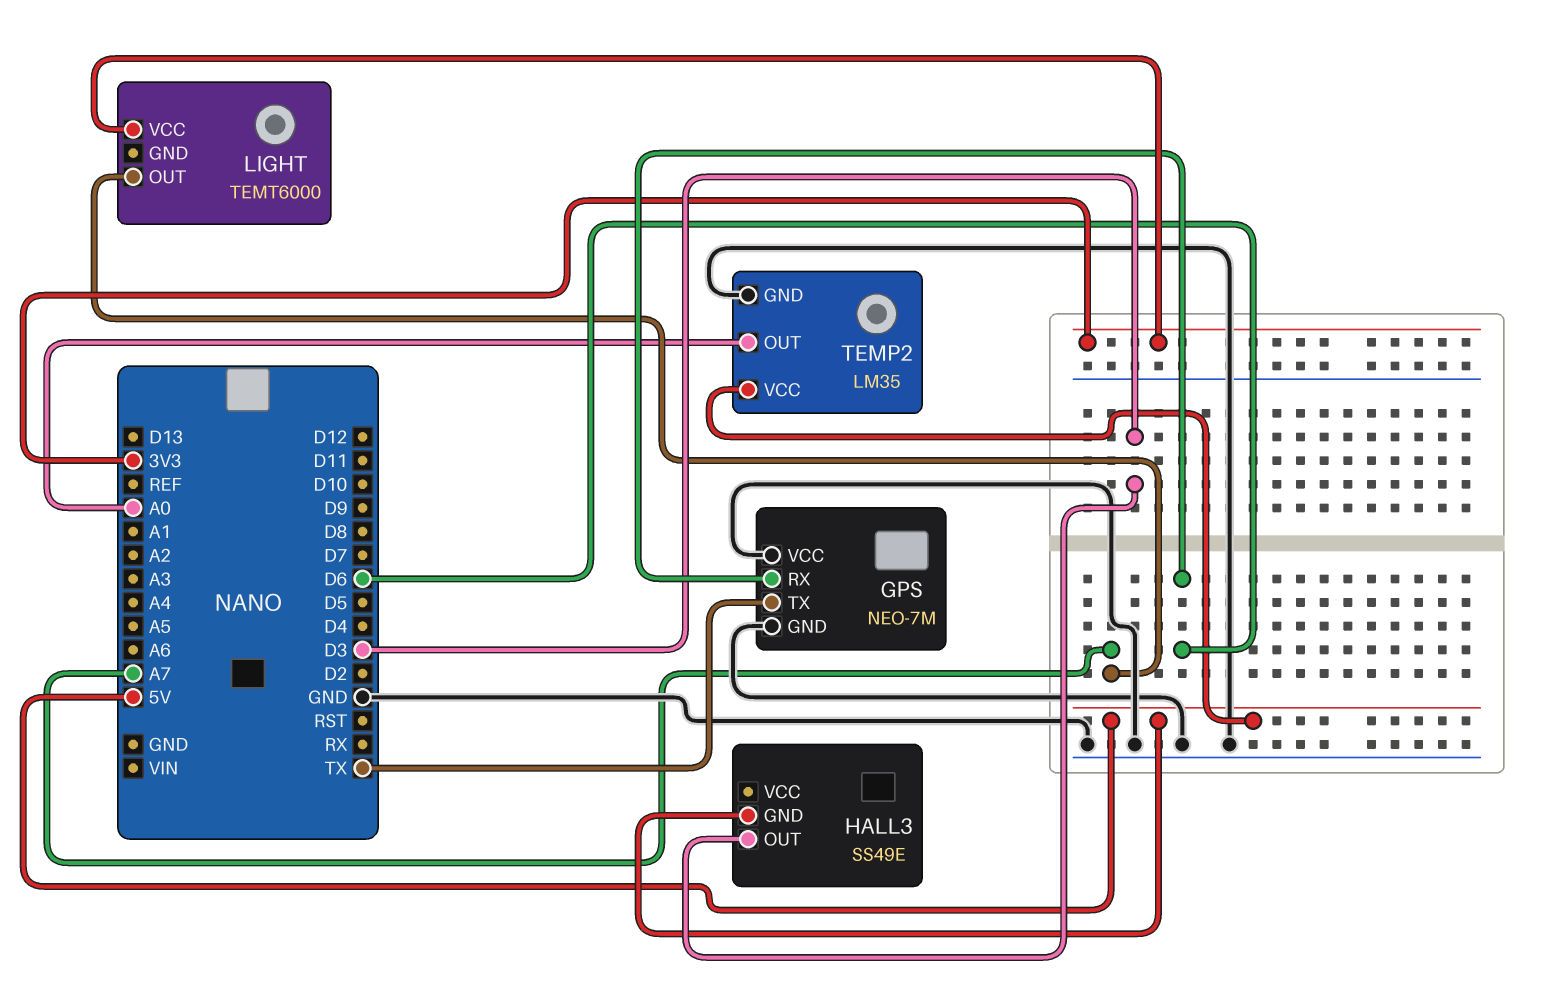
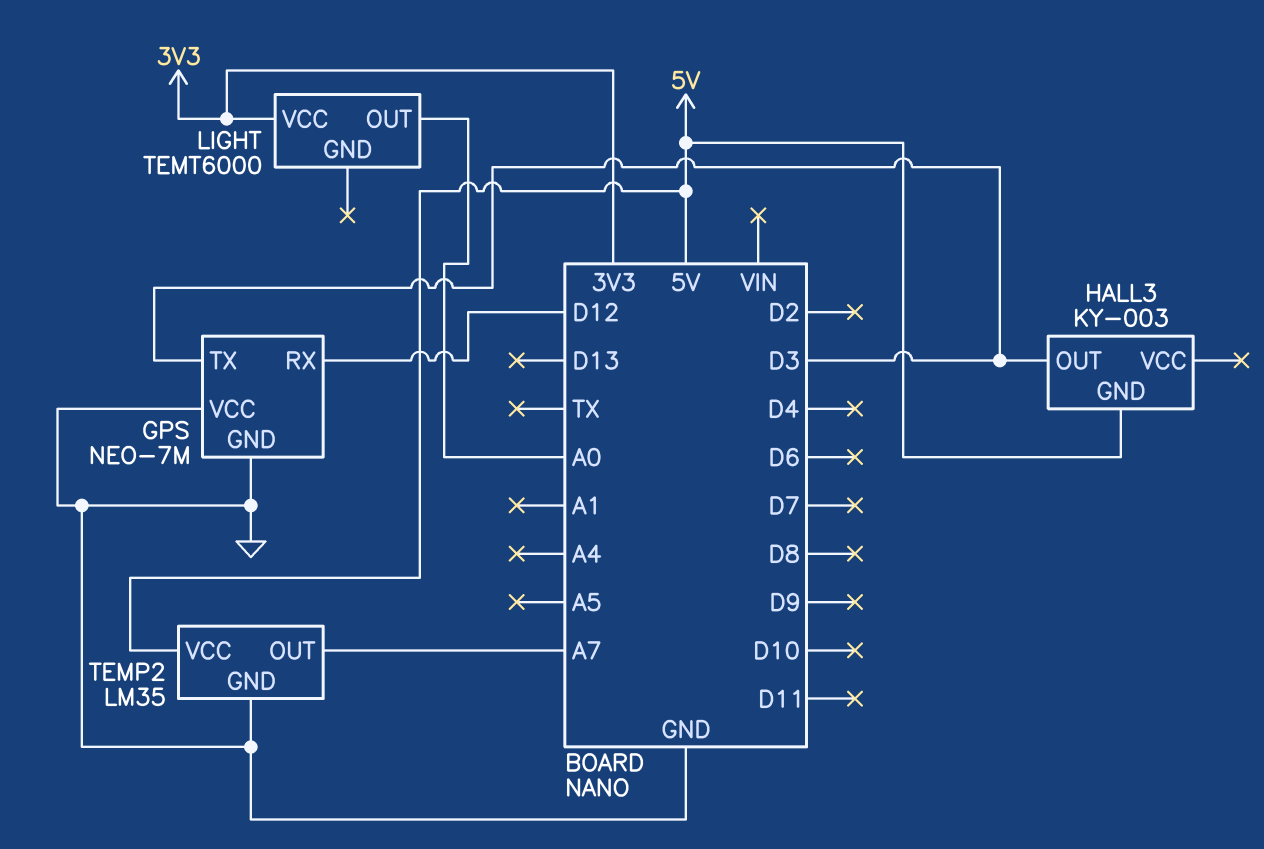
GPS pin RX: D6 -> D12
GPS pin TX: TX -> D3
HALL3: SS49E -> KY-003
LIGHT pin OUT: A7 -> A0
TEMP2 pin OUT: A0 -> A7

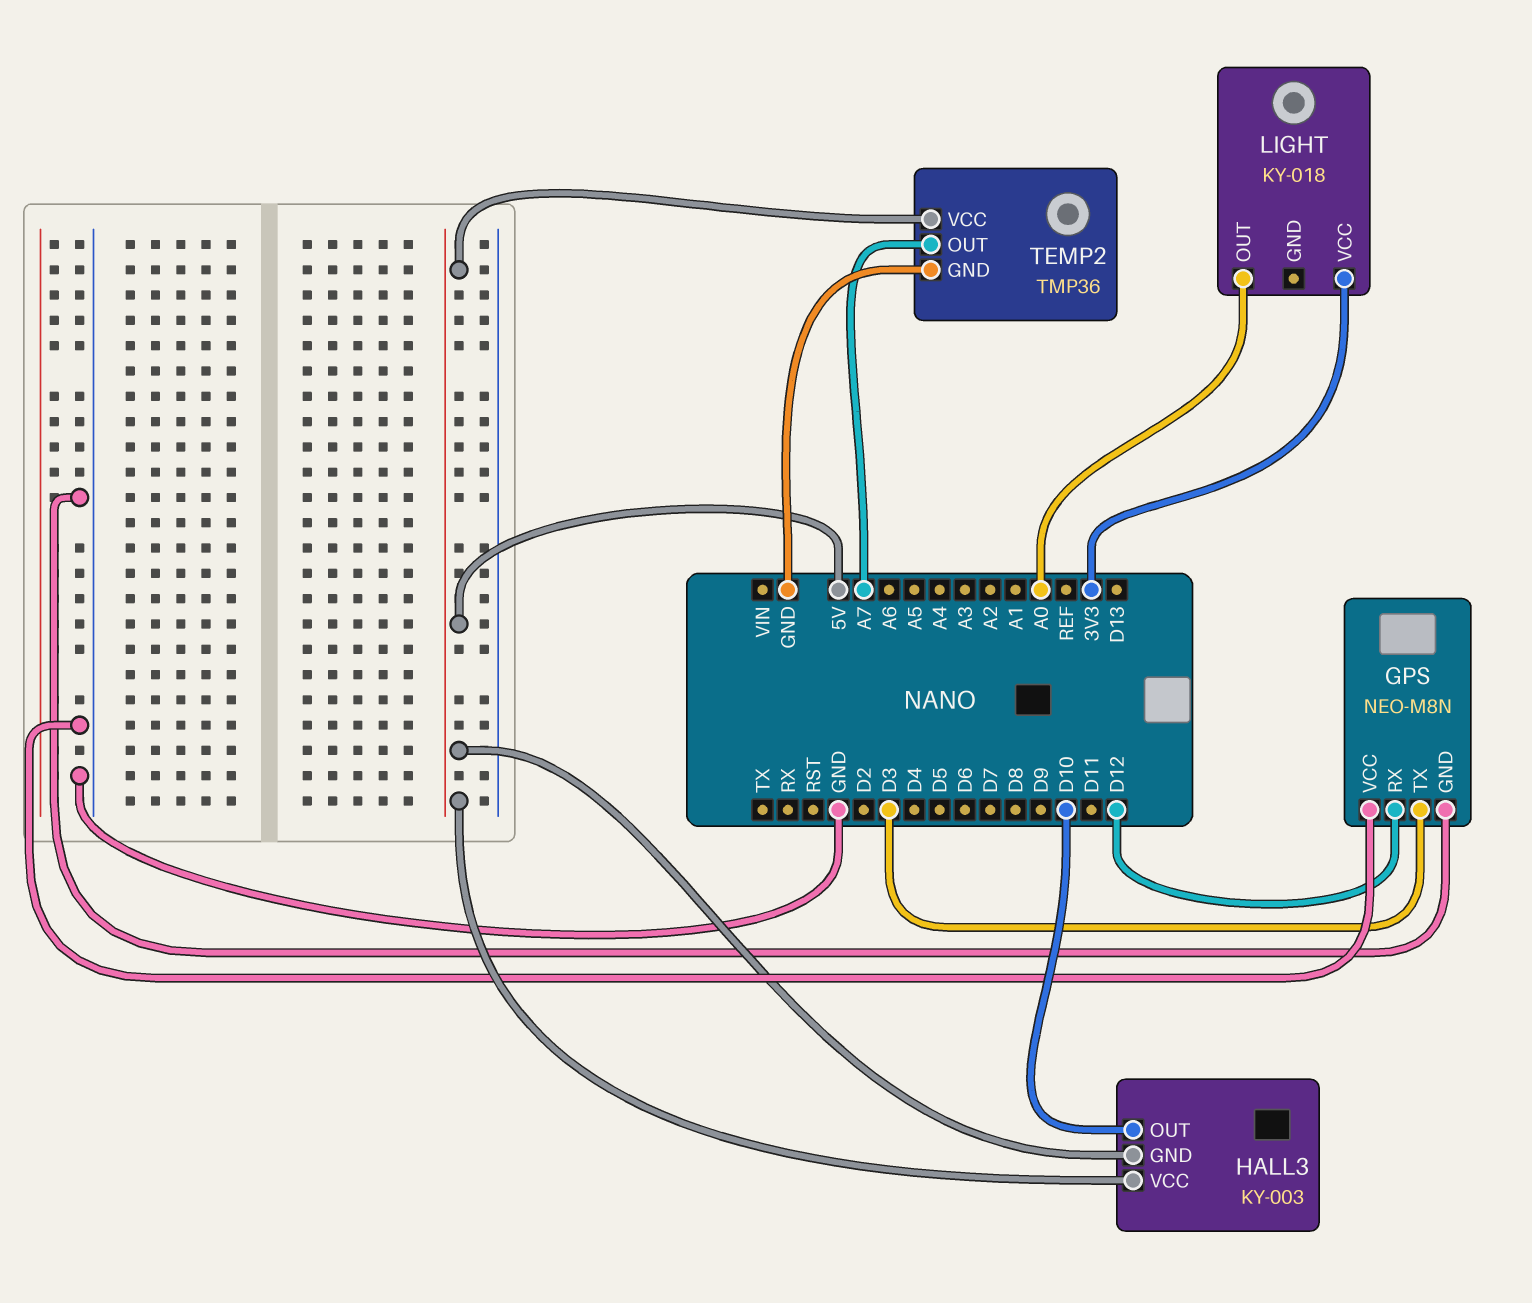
GPS: NEO-7M -> NEO-M8N
HALL3 pin OUT: D3 -> D10
HALL3 pin VCC: none -> 5V
LIGHT: TEMT6000 -> KY-018
TEMP2: LM35 -> TMP36

